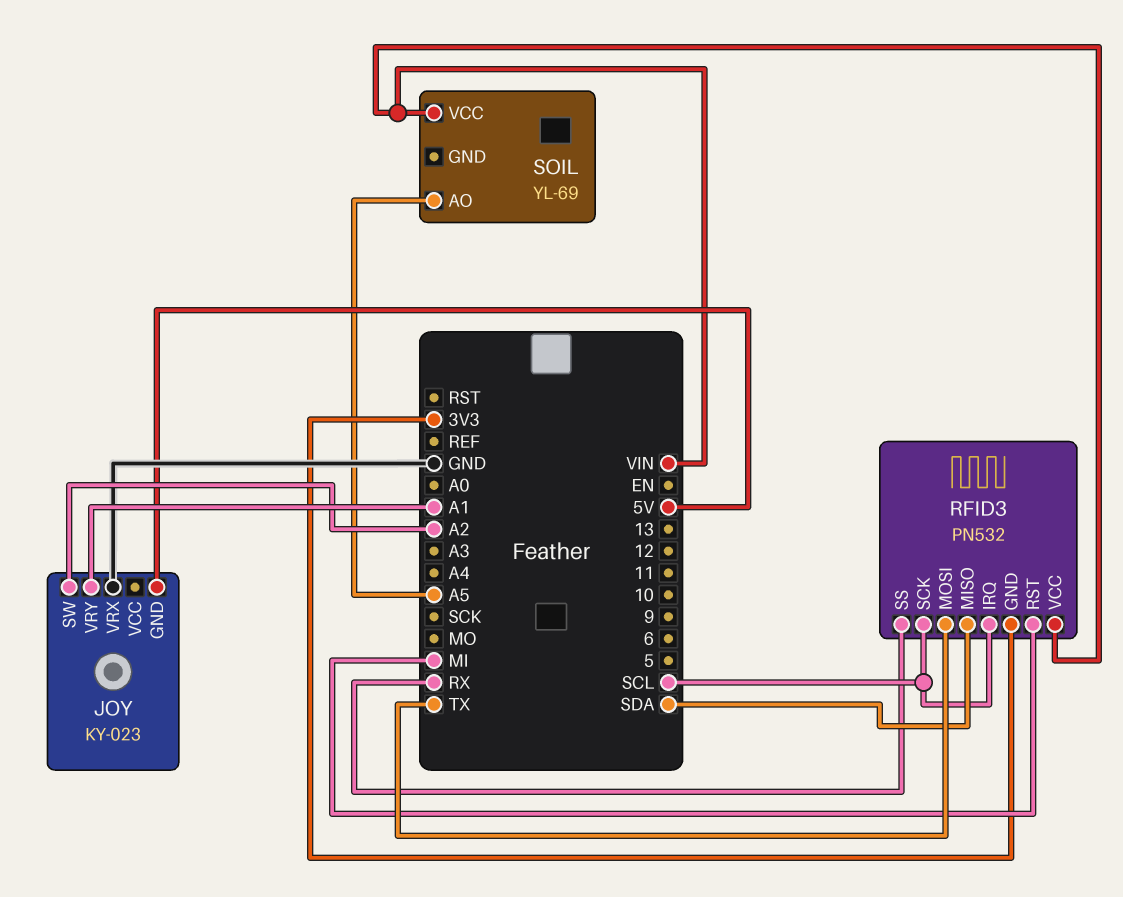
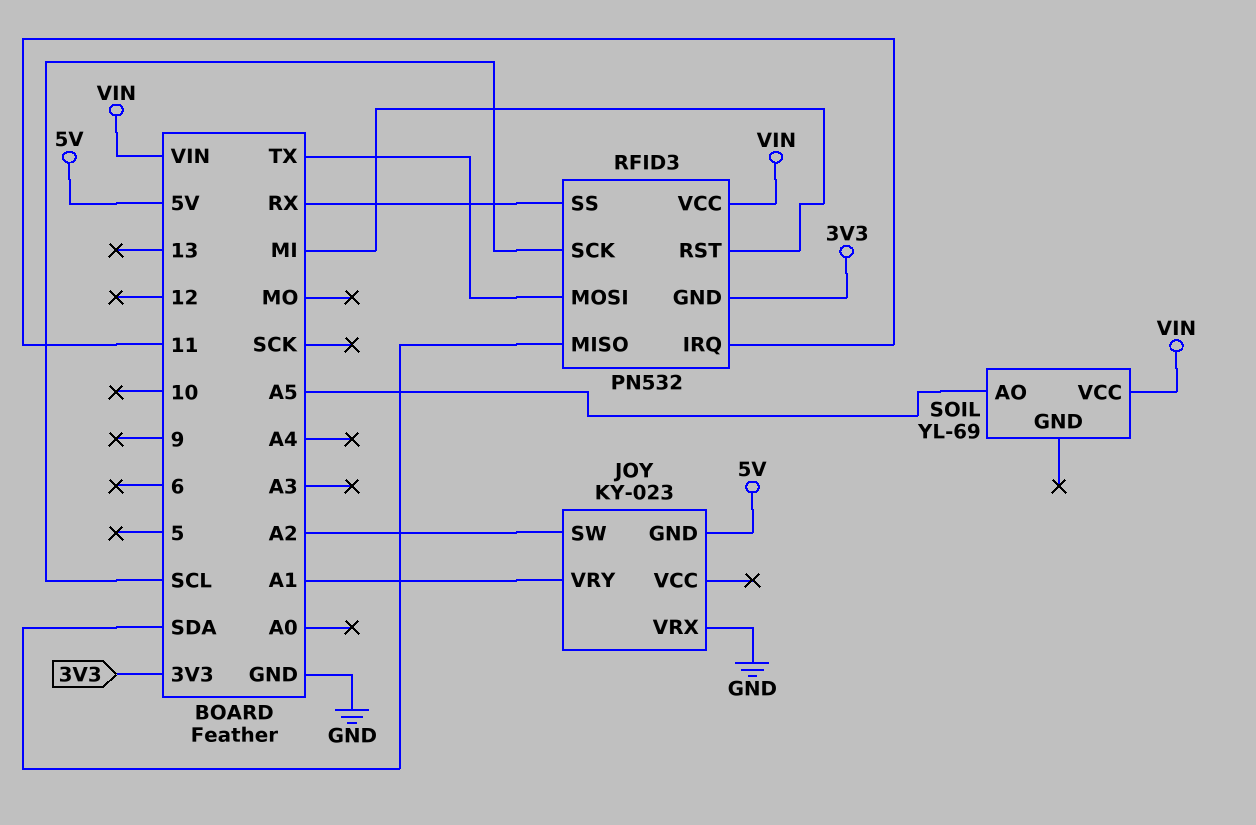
RFID3 pin IRQ: SCL -> 11

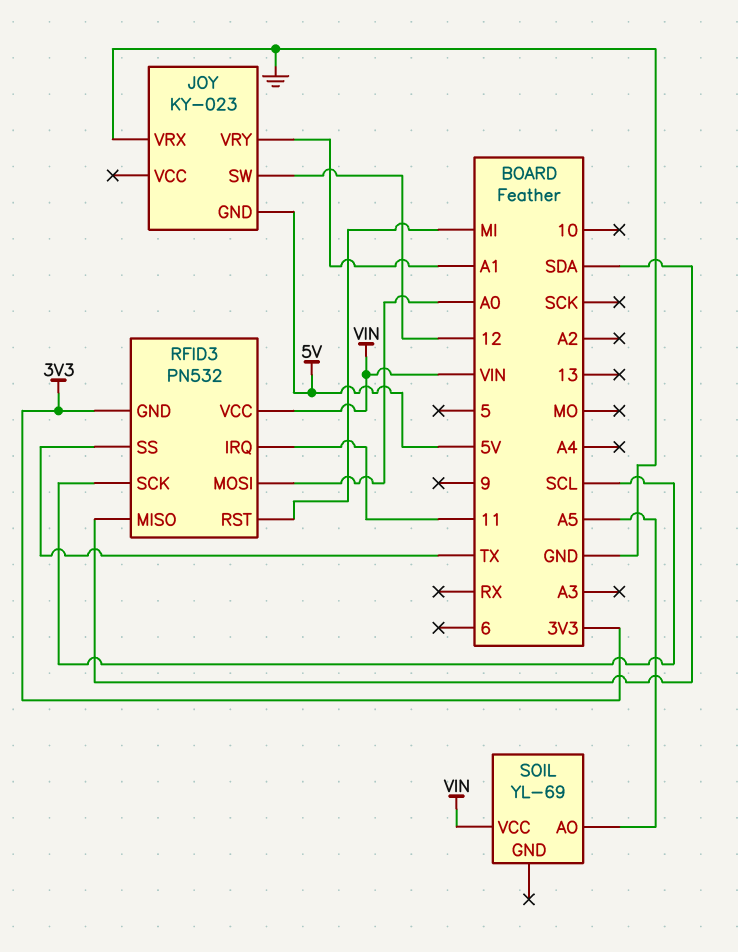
JOY pin SW: A2 -> 12
RFID3 pin MOSI: TX -> A0
RFID3 pin SS: RX -> TX

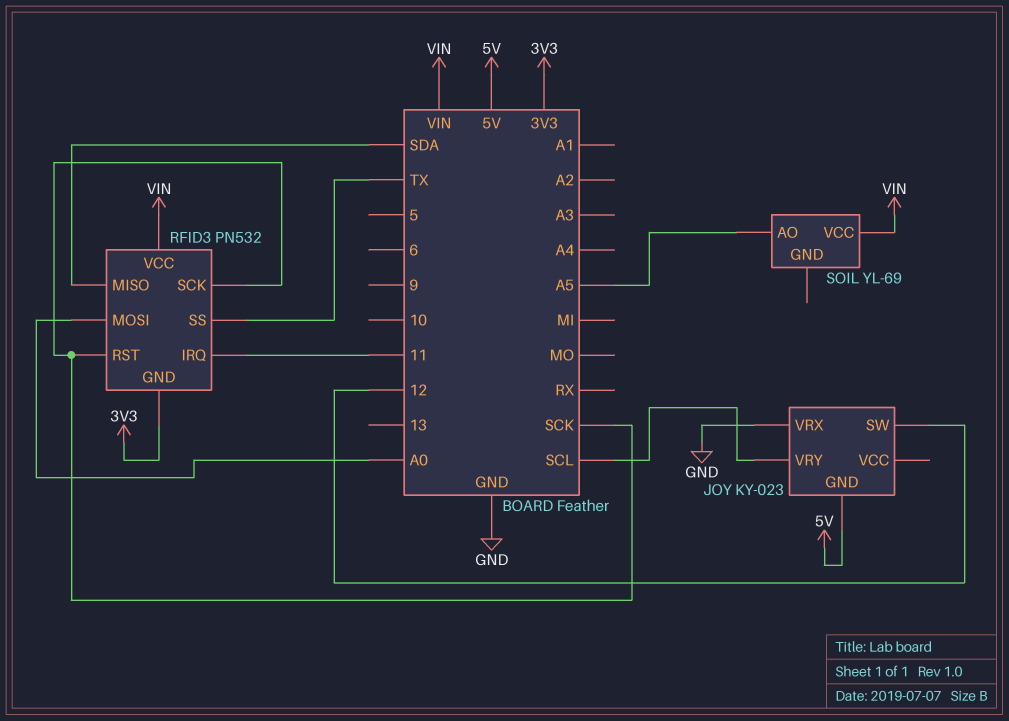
JOY pin VRY: A1 -> SCL
RFID3 pin RST: MI -> SCK
RFID3 pin SCK: SCL -> SCK

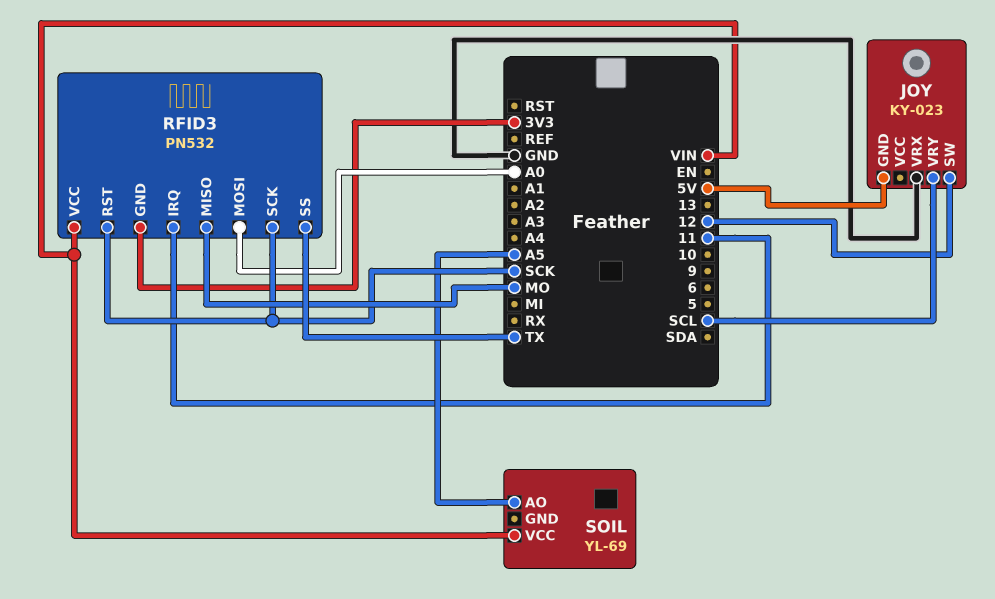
RFID3 pin MISO: SDA -> MO

